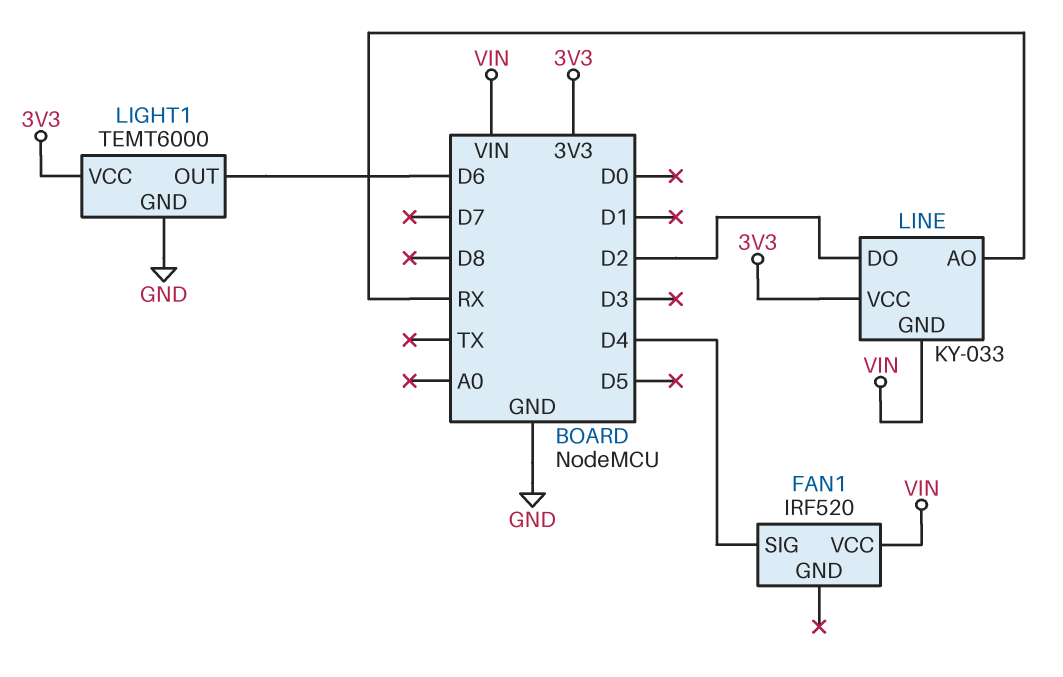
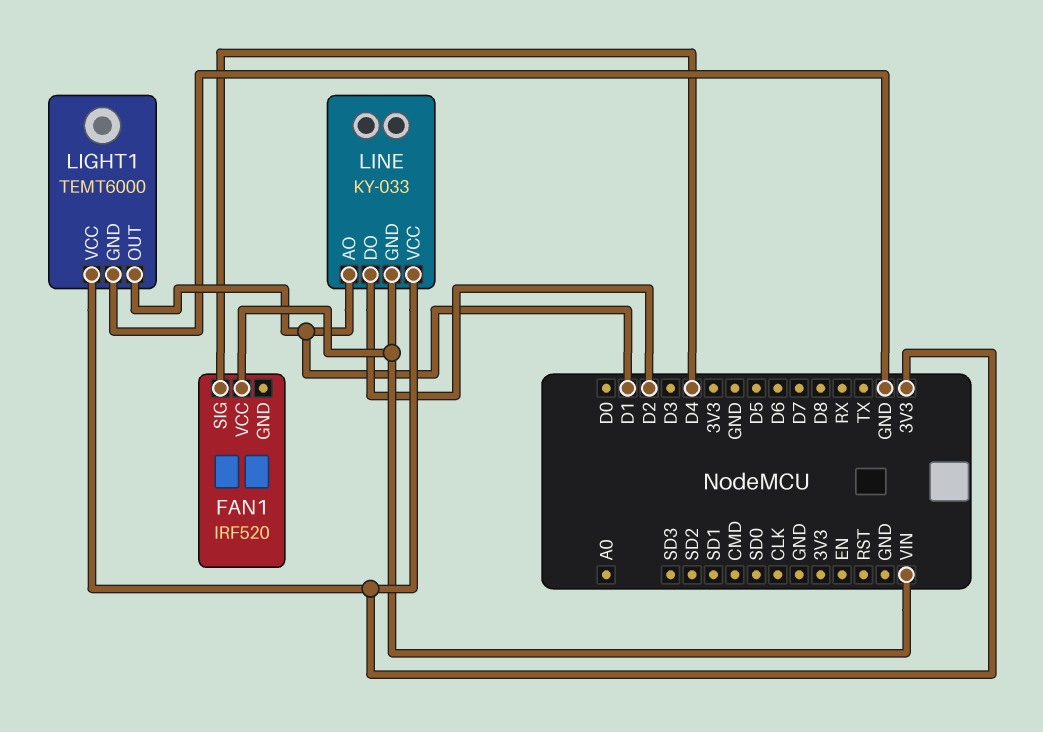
LIGHT1 pin OUT: D6 -> D1
LINE pin AO: RX -> D1

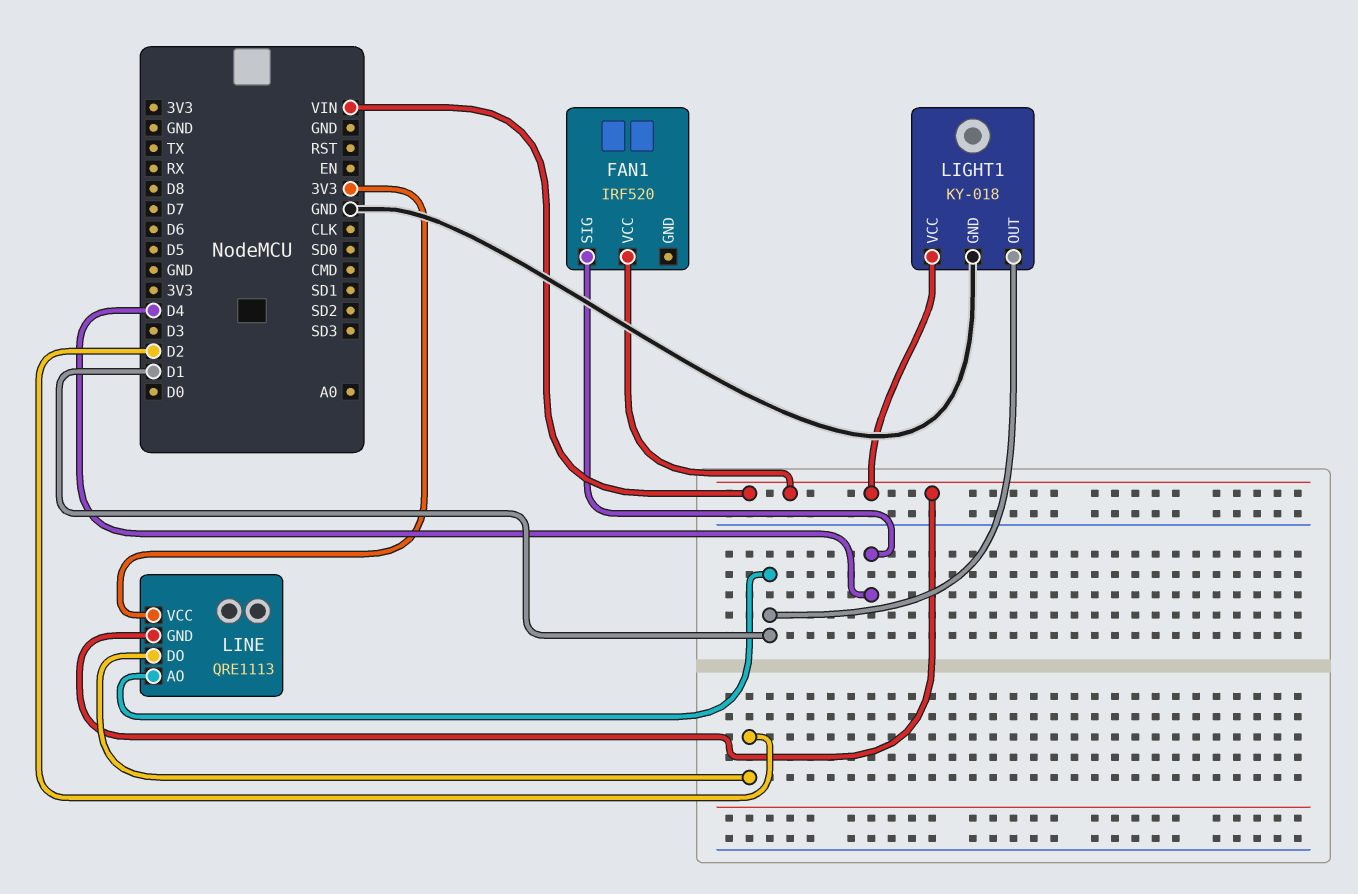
LIGHT1: TEMT6000 -> KY-018
LIGHT1 pin VCC: 3V3 -> VIN
LINE: KY-033 -> QRE1113

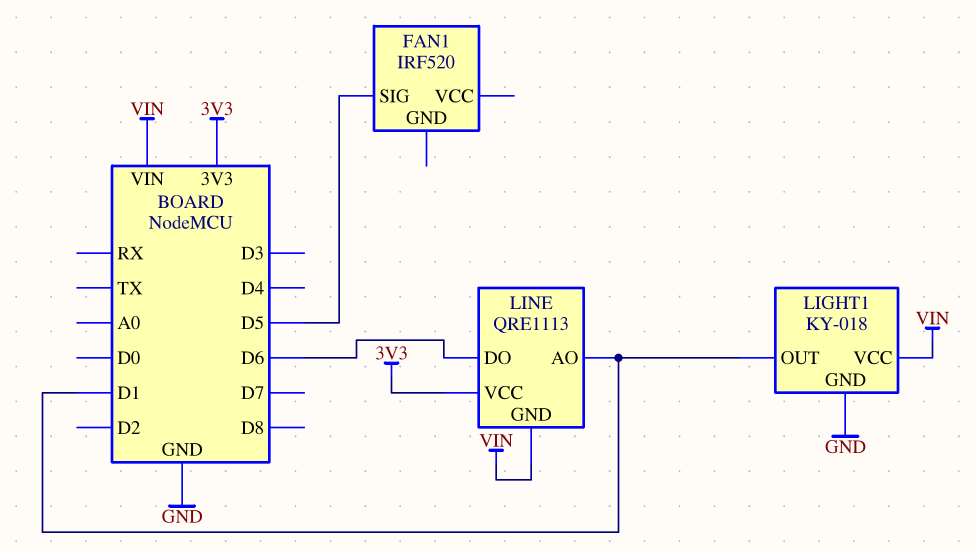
FAN1 pin SIG: D4 -> D5
FAN1 pin VCC: VIN -> none
LINE pin DO: D2 -> D6

